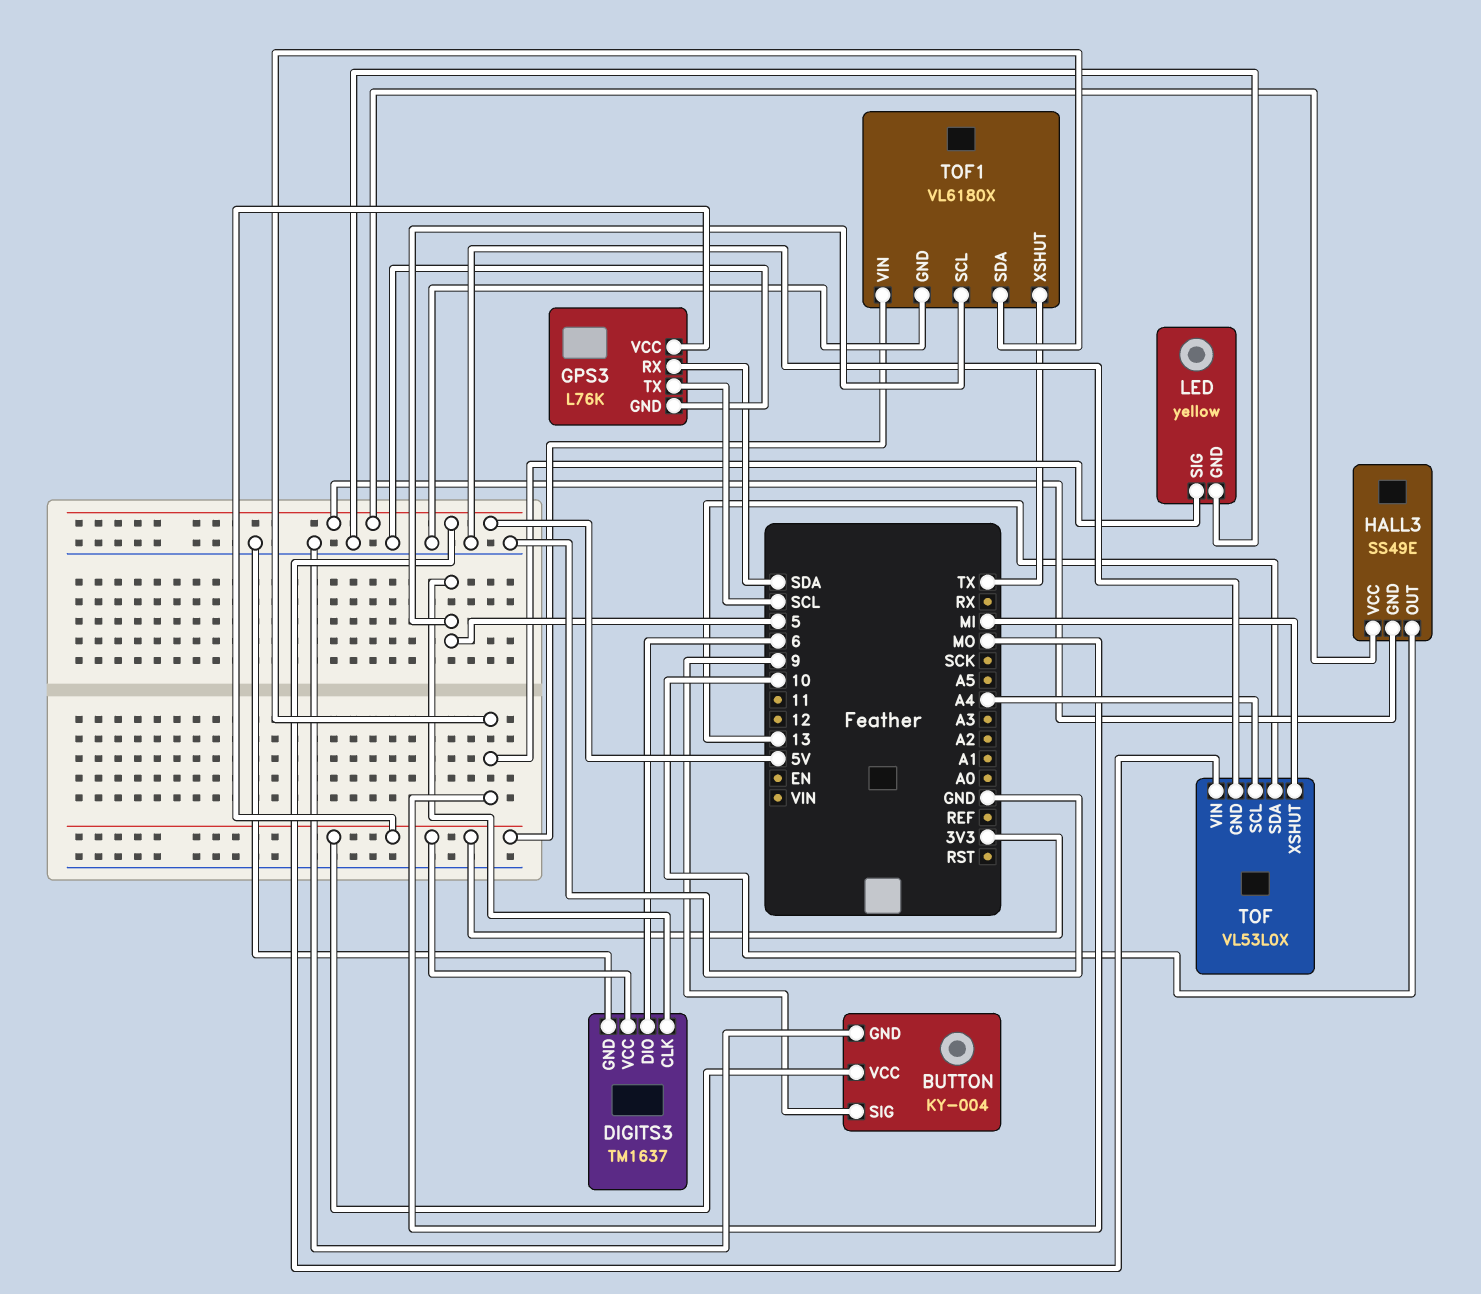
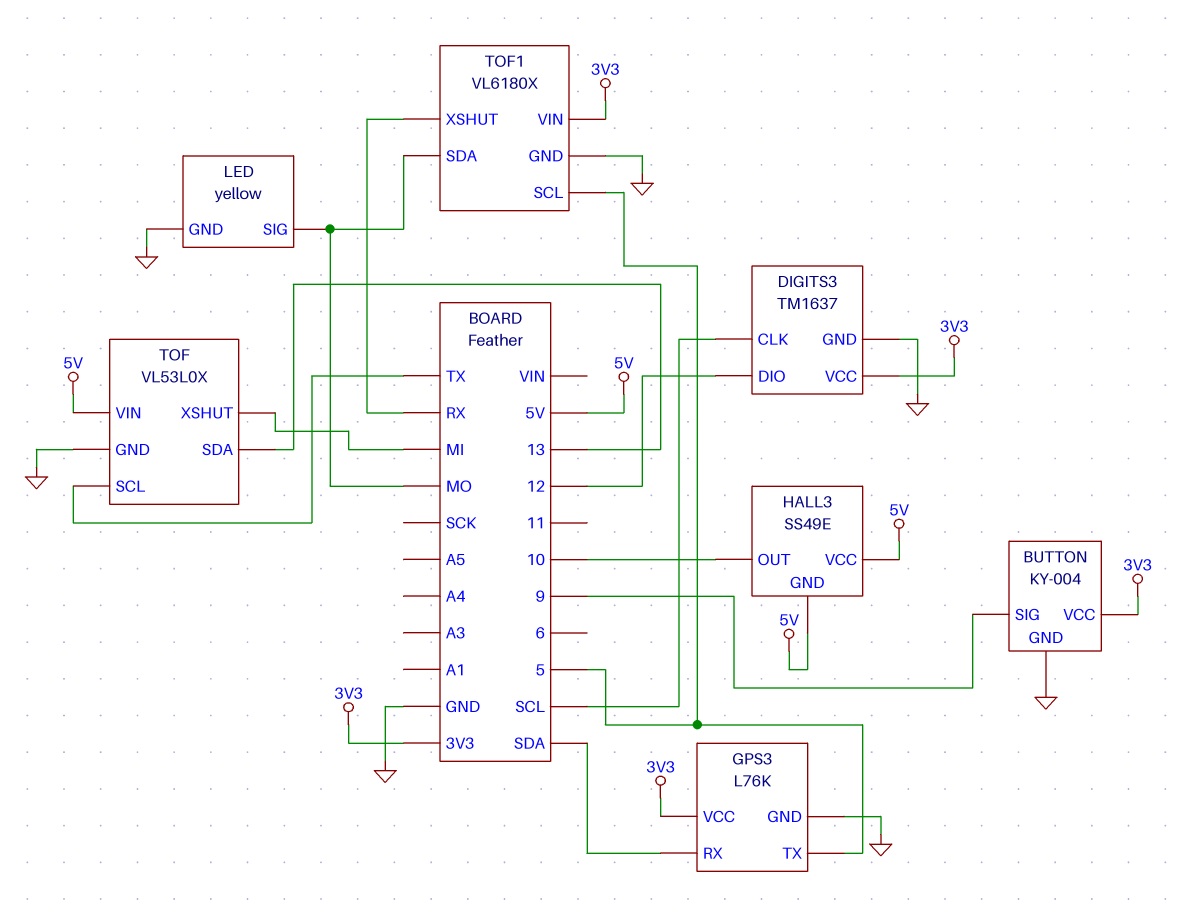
DIGITS3 pin CLK: 5 -> SCL
DIGITS3 pin DIO: 6 -> 12
GPS3 pin TX: SCL -> 5
TOF pin SCL: A4 -> TX
TOF1 pin XSHUT: TX -> RX

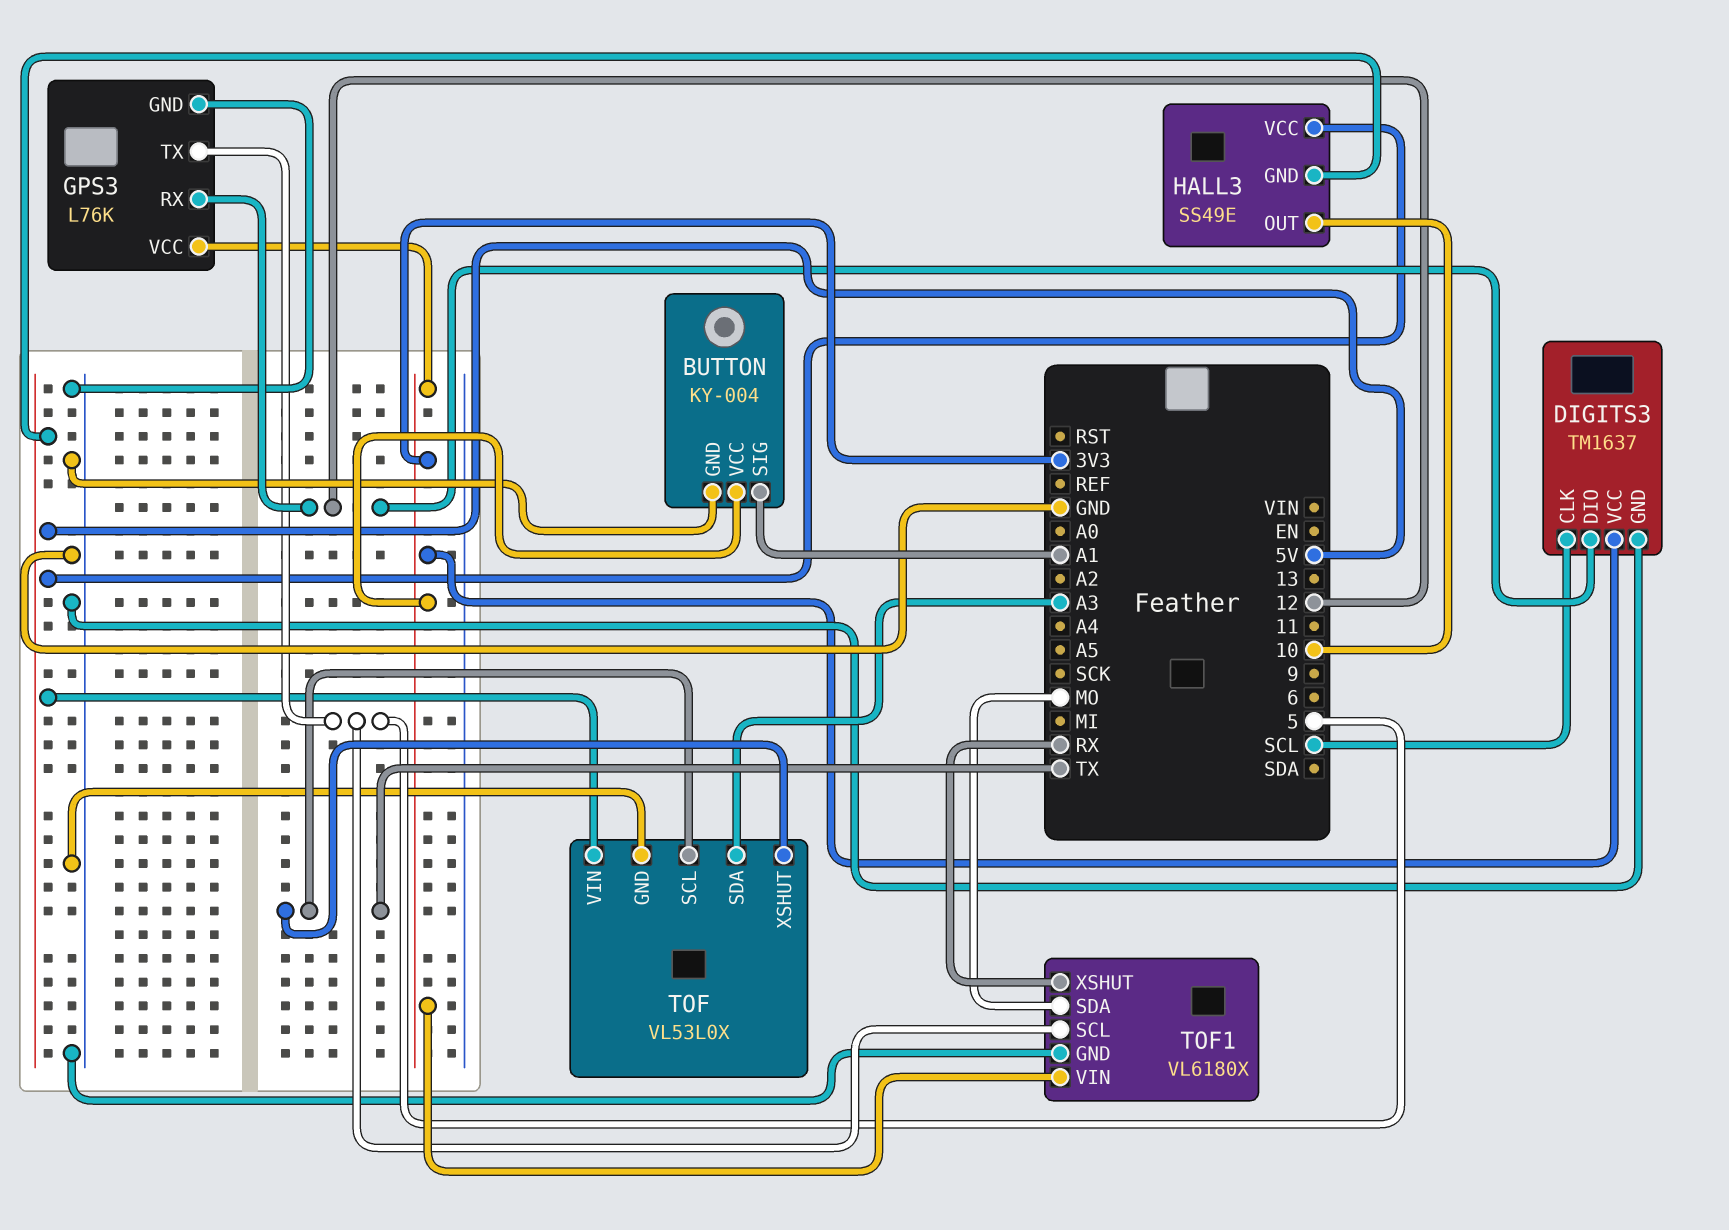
BUTTON pin SIG: 9 -> A1
GPS3 pin RX: SDA -> 12
LED: yellow -> none
LED pin GND: GND -> none
LED pin SIG: MO -> none
TOF pin SDA: 13 -> A3
TOF pin XSHUT: MI -> TX

